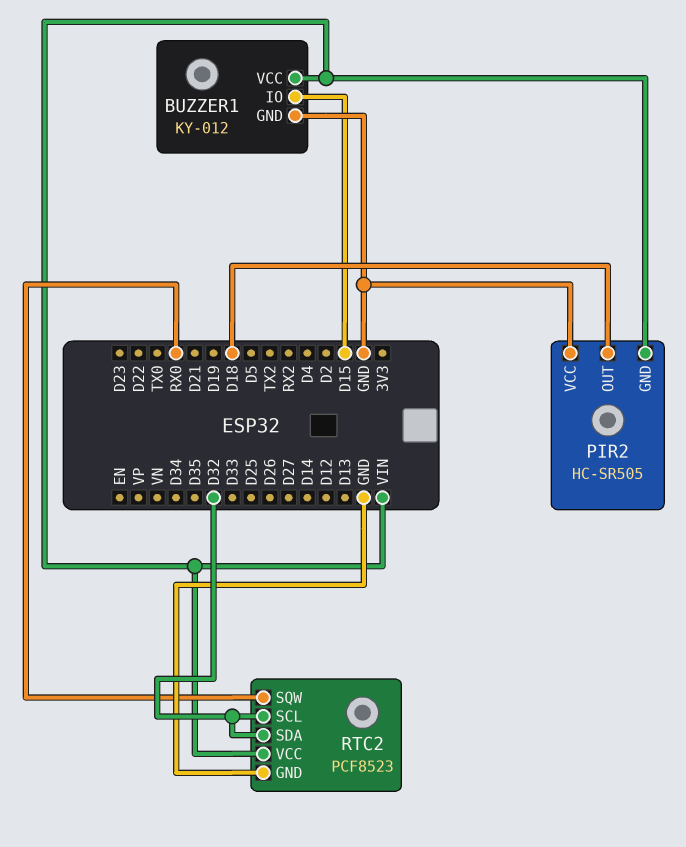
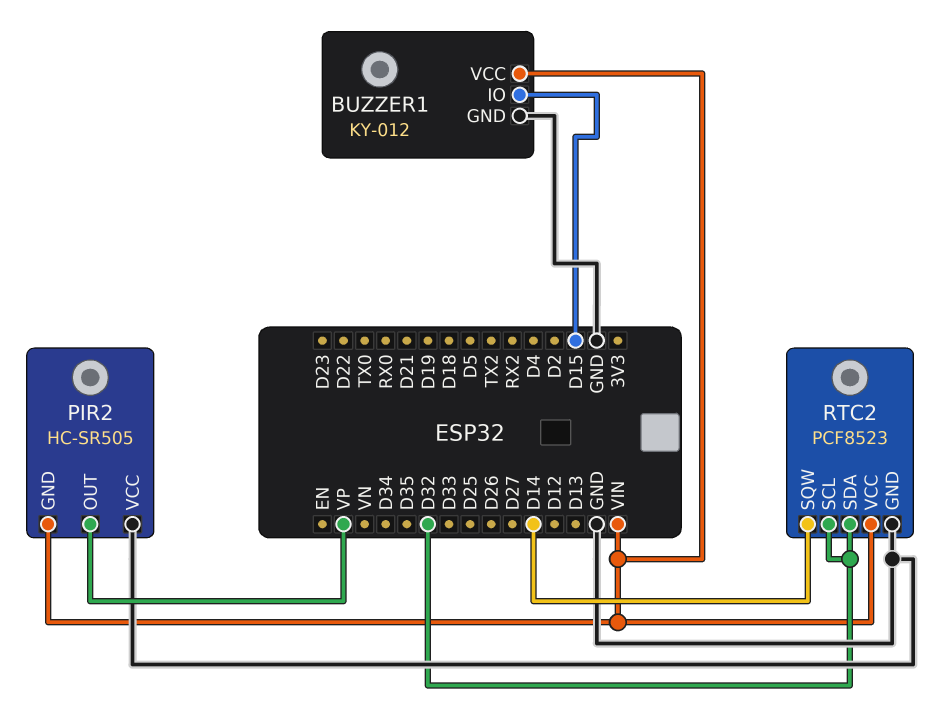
PIR2 pin OUT: D18 -> VP
RTC2 pin SQW: RX0 -> D14

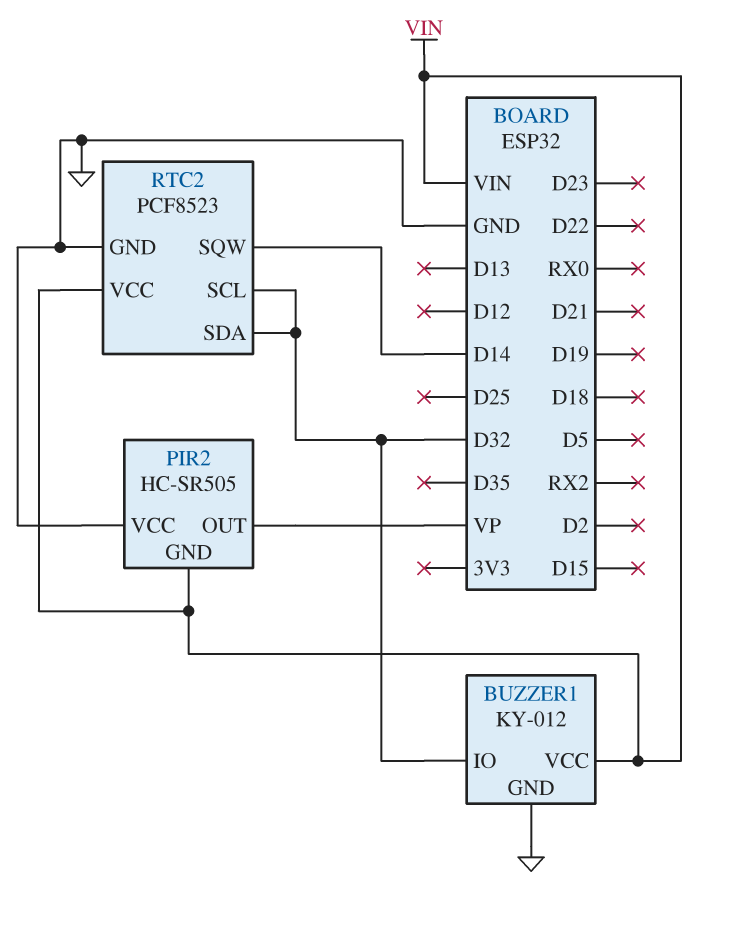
BUZZER1 pin IO: D15 -> D32

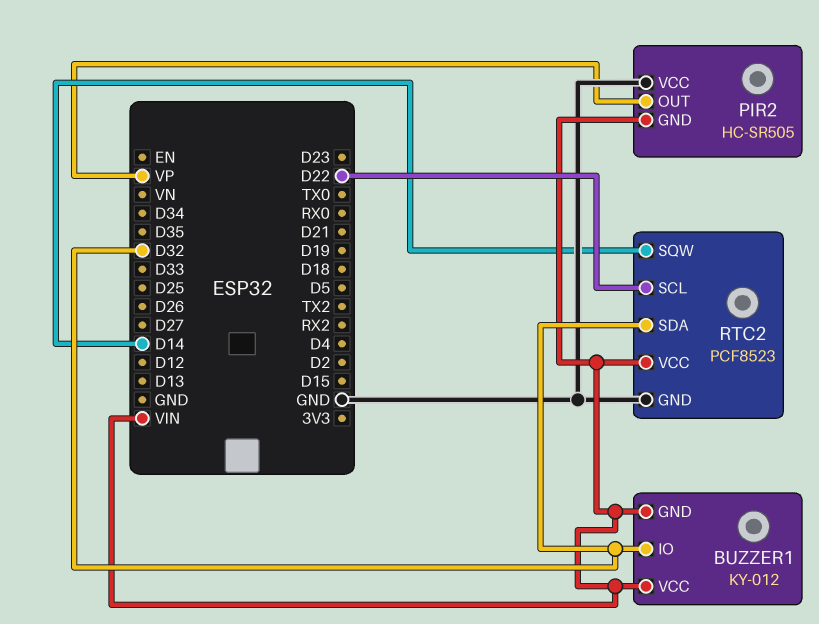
BUZZER1 pin GND: GND -> VIN
RTC2 pin SCL: D32 -> D22

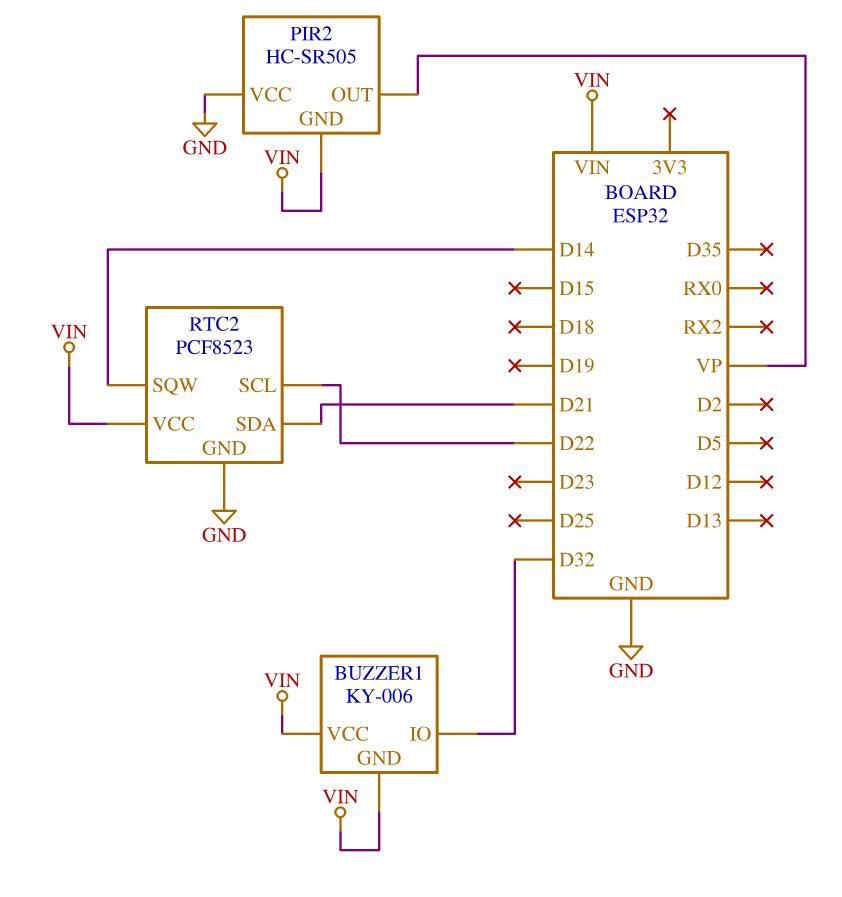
BUZZER1: KY-012 -> KY-006
RTC2 pin SDA: D32 -> D21

